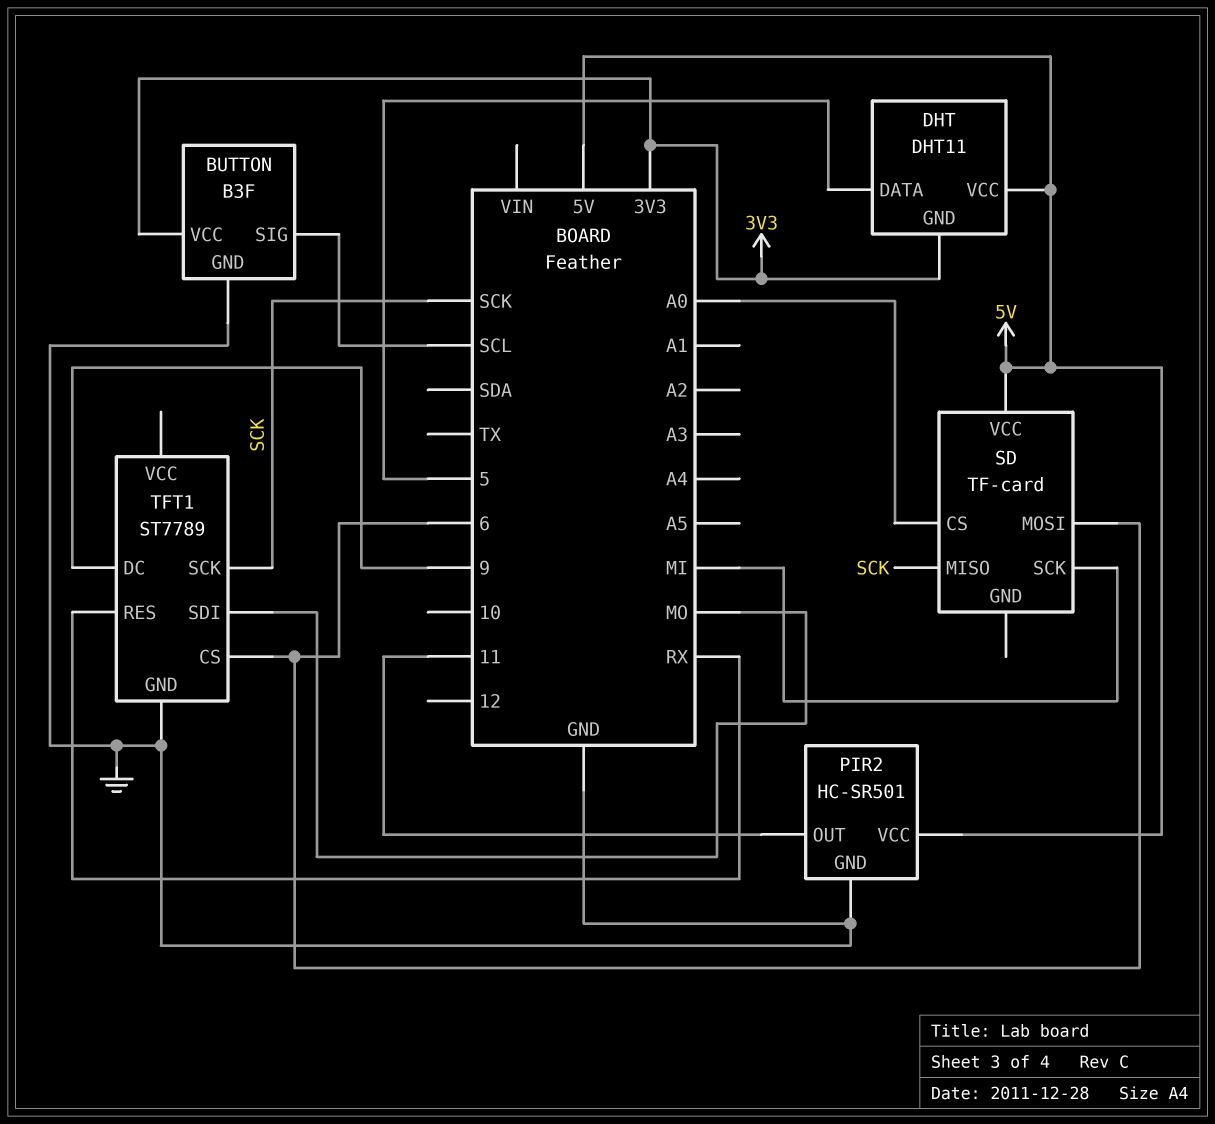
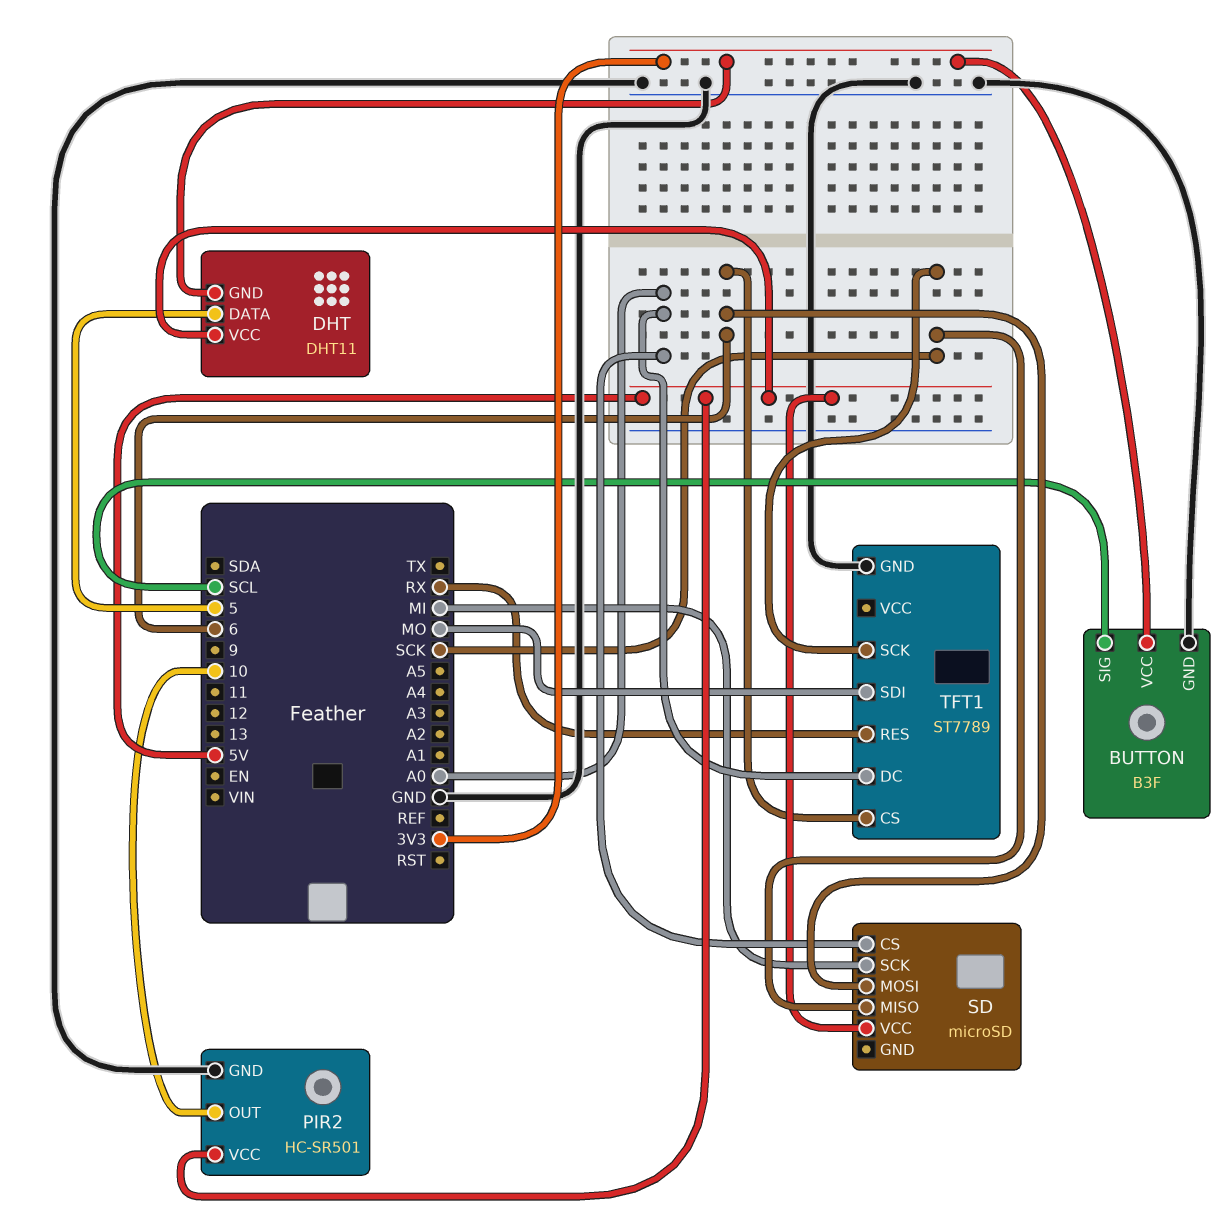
PIR2 pin OUT: 11 -> 10
SD: TF-card -> microSD
TFT1 pin DC: 9 -> A0

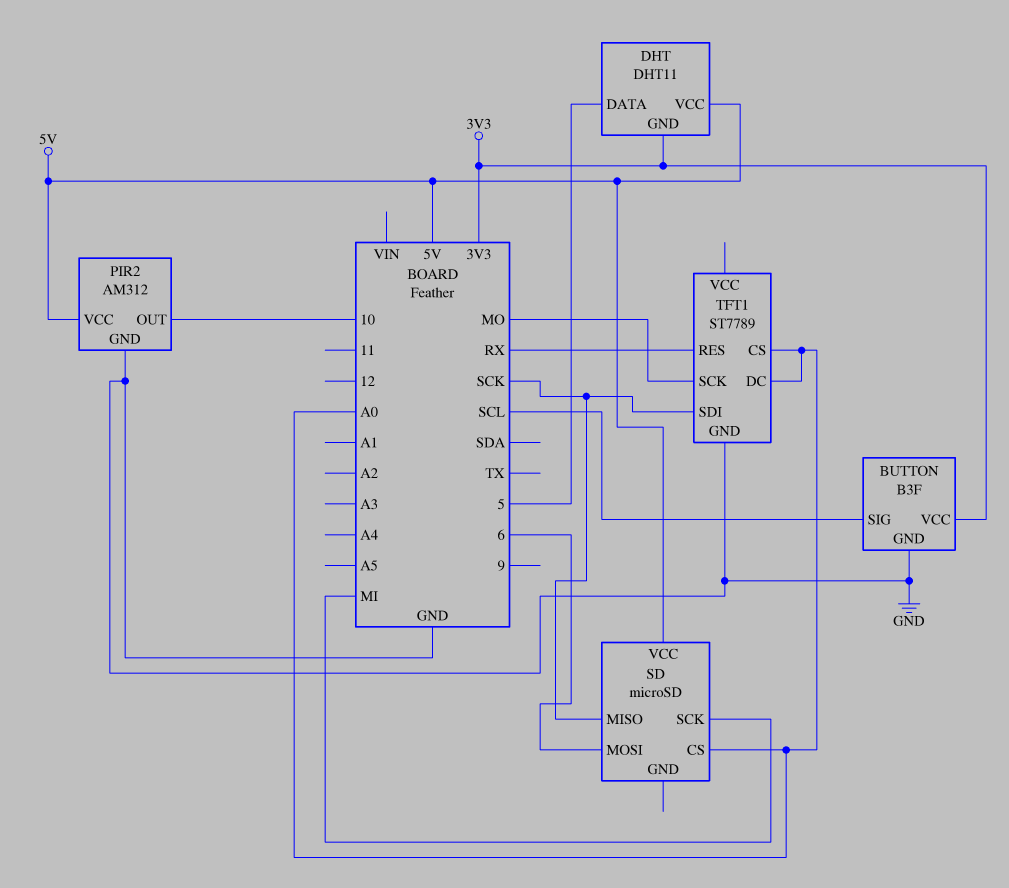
PIR2: HC-SR501 -> AM312
TFT1 pin CS: 6 -> A0
TFT1 pin SCK: SCK -> MO
TFT1 pin SDI: MO -> SCK

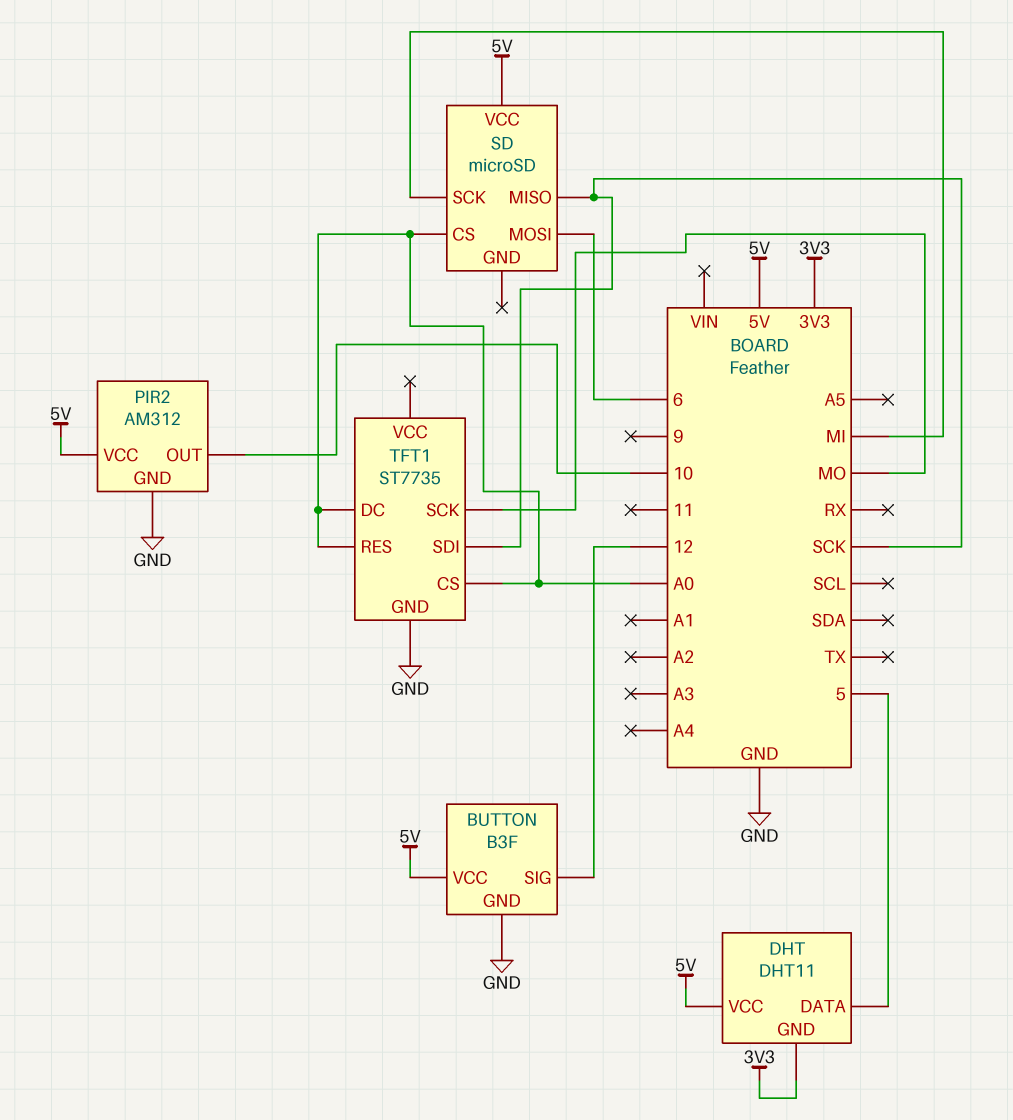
BUTTON pin SIG: SCL -> 12
BUTTON pin VCC: 3V3 -> 5V
TFT1: ST7789 -> ST7735
TFT1 pin RES: RX -> A0

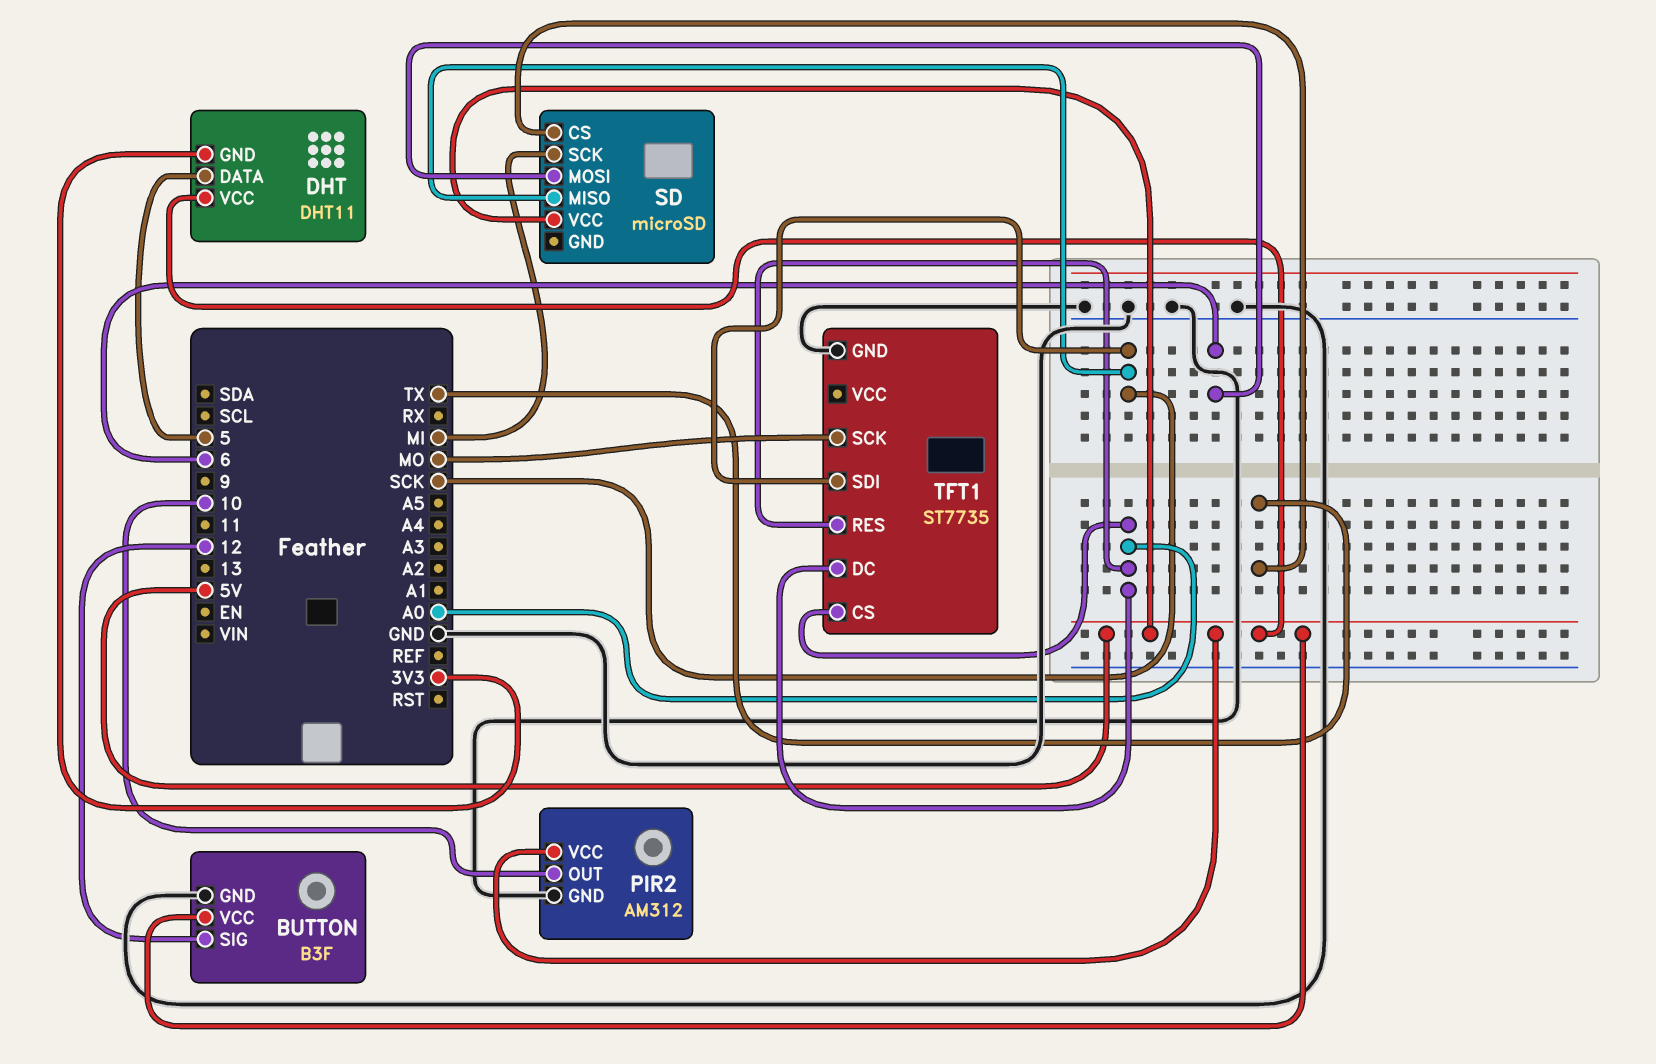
SD pin CS: A0 -> TX

